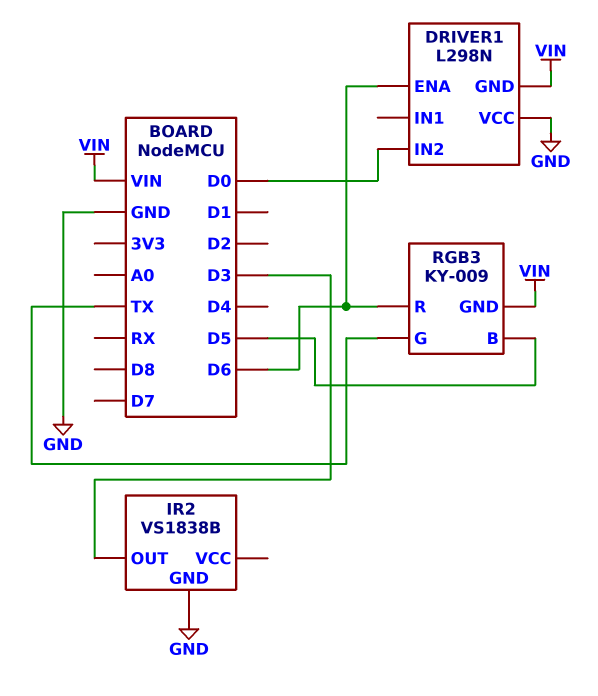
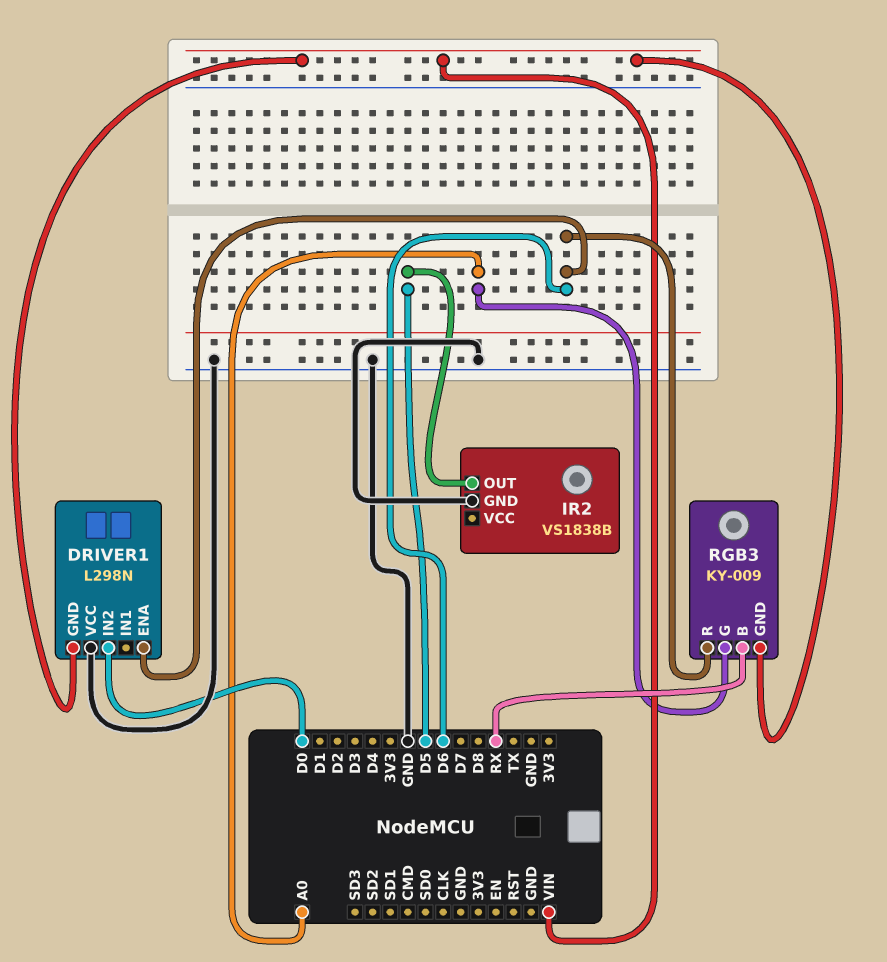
IR2 pin OUT: D3 -> D5
RGB3 pin B: D5 -> RX
RGB3 pin G: TX -> A0

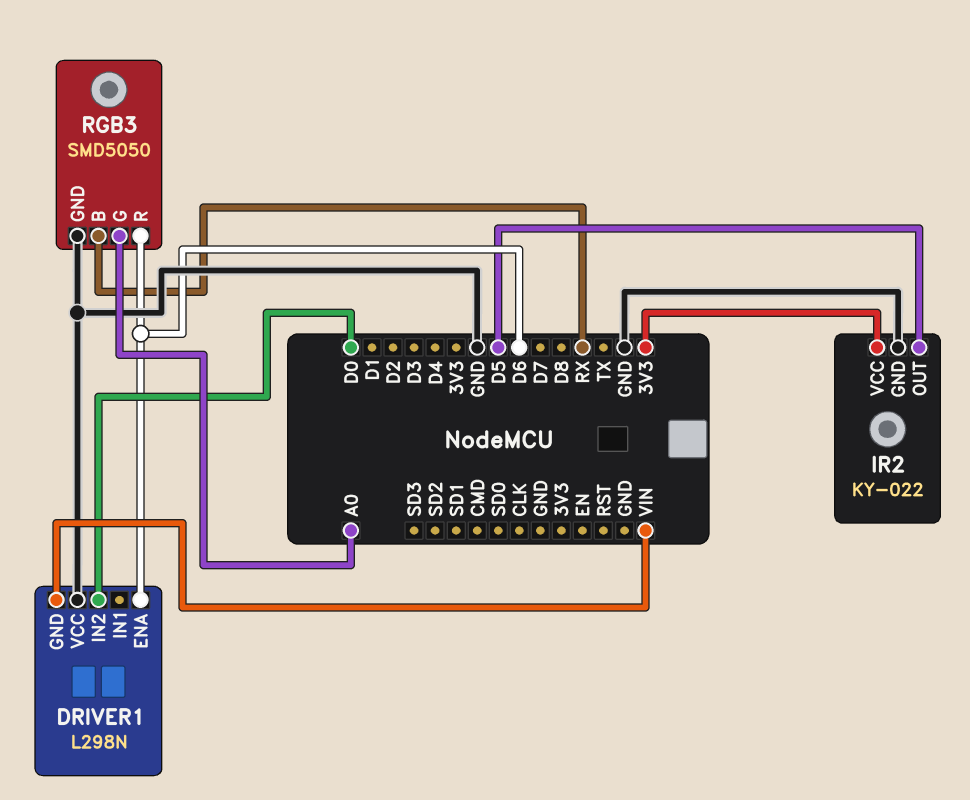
IR2: VS1838B -> KY-022
IR2 pin VCC: none -> 3V3
RGB3: KY-009 -> SMD5050
RGB3 pin GND: VIN -> GND

